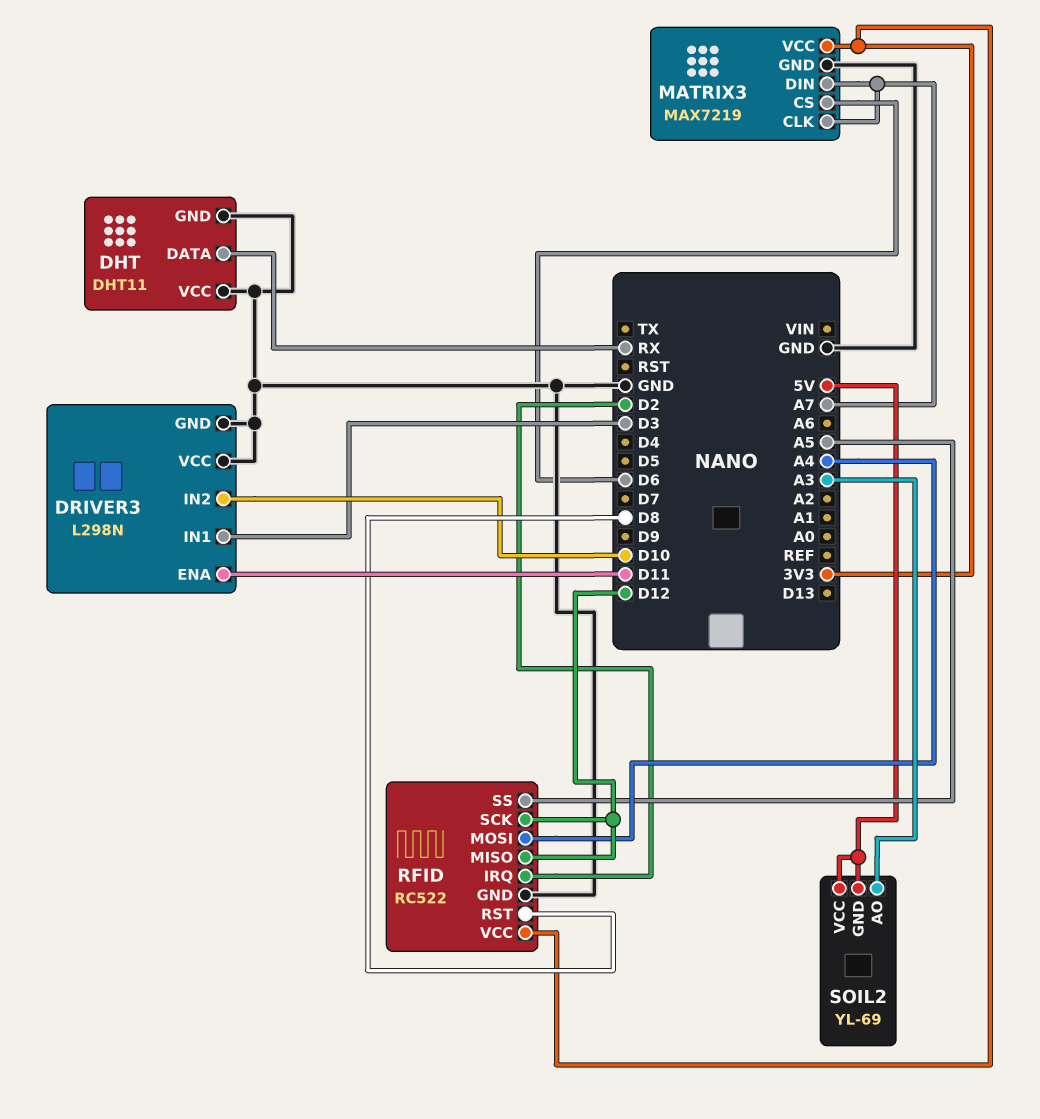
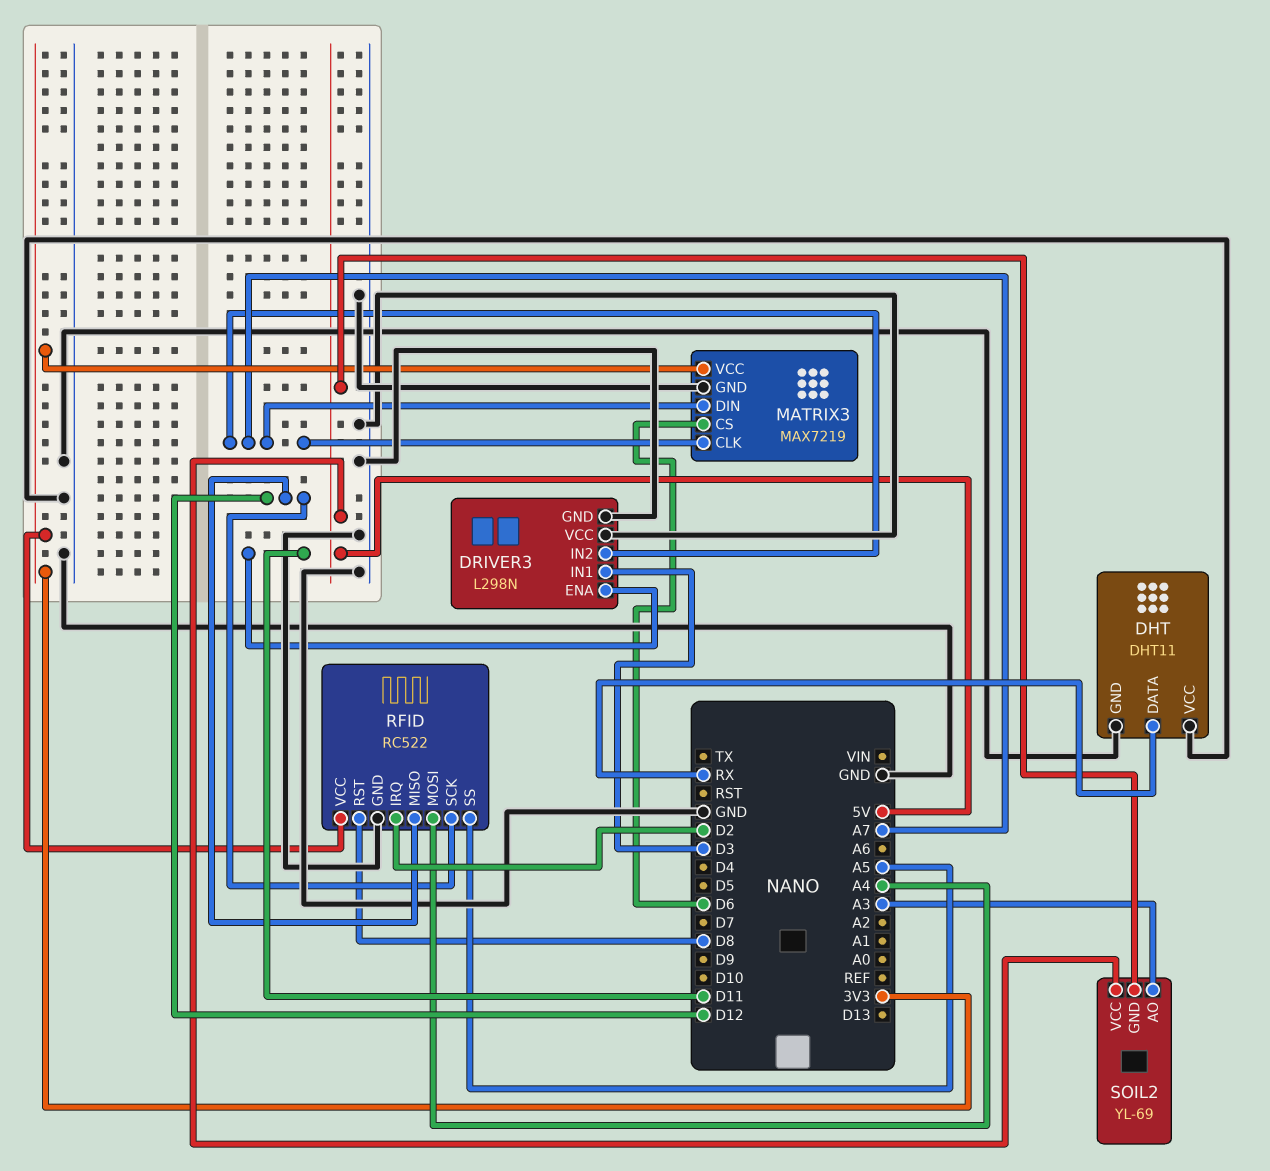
DRIVER3 pin IN2: D10 -> A7

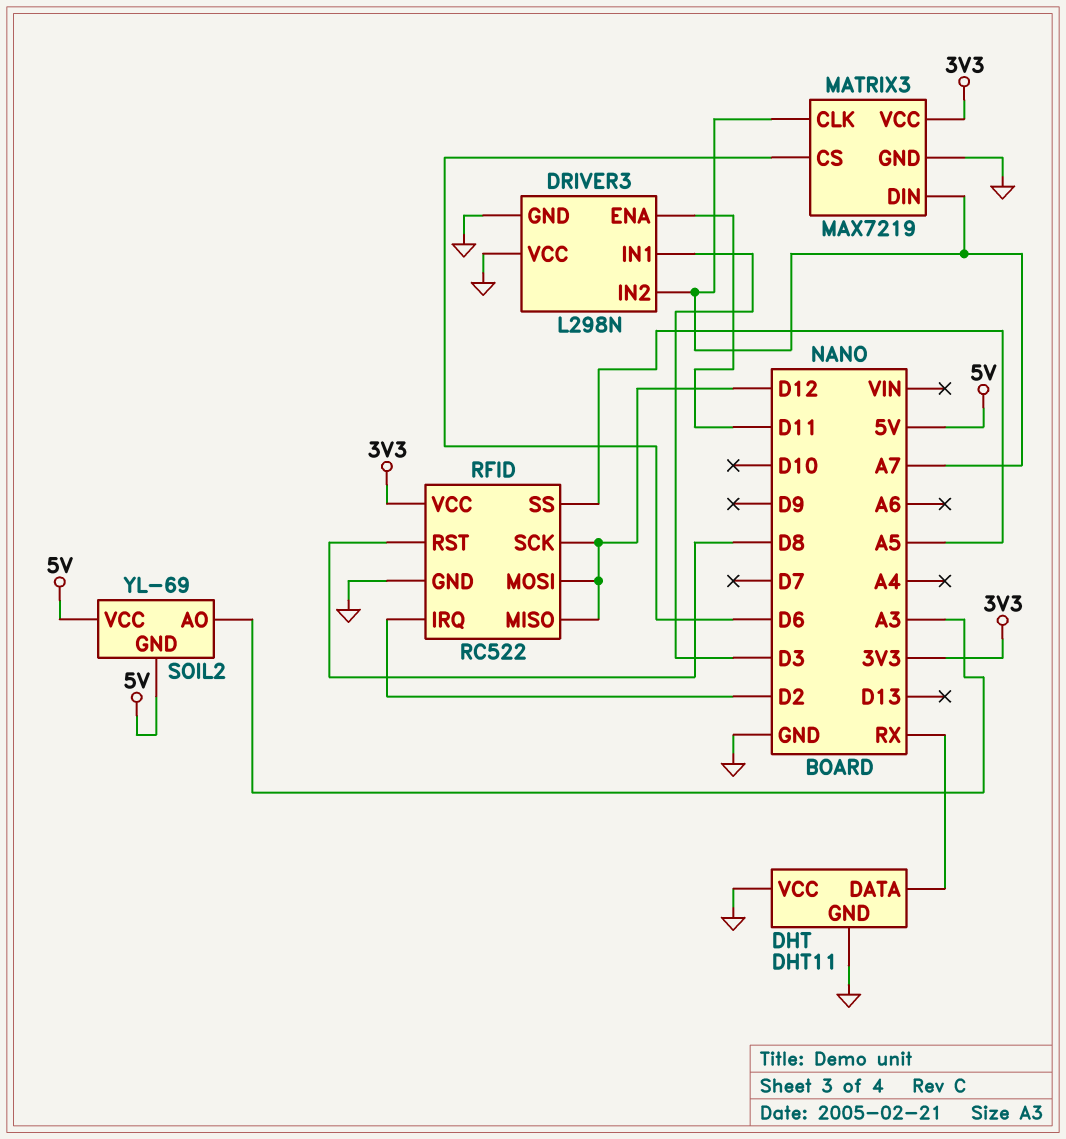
RFID pin MOSI: A4 -> D12

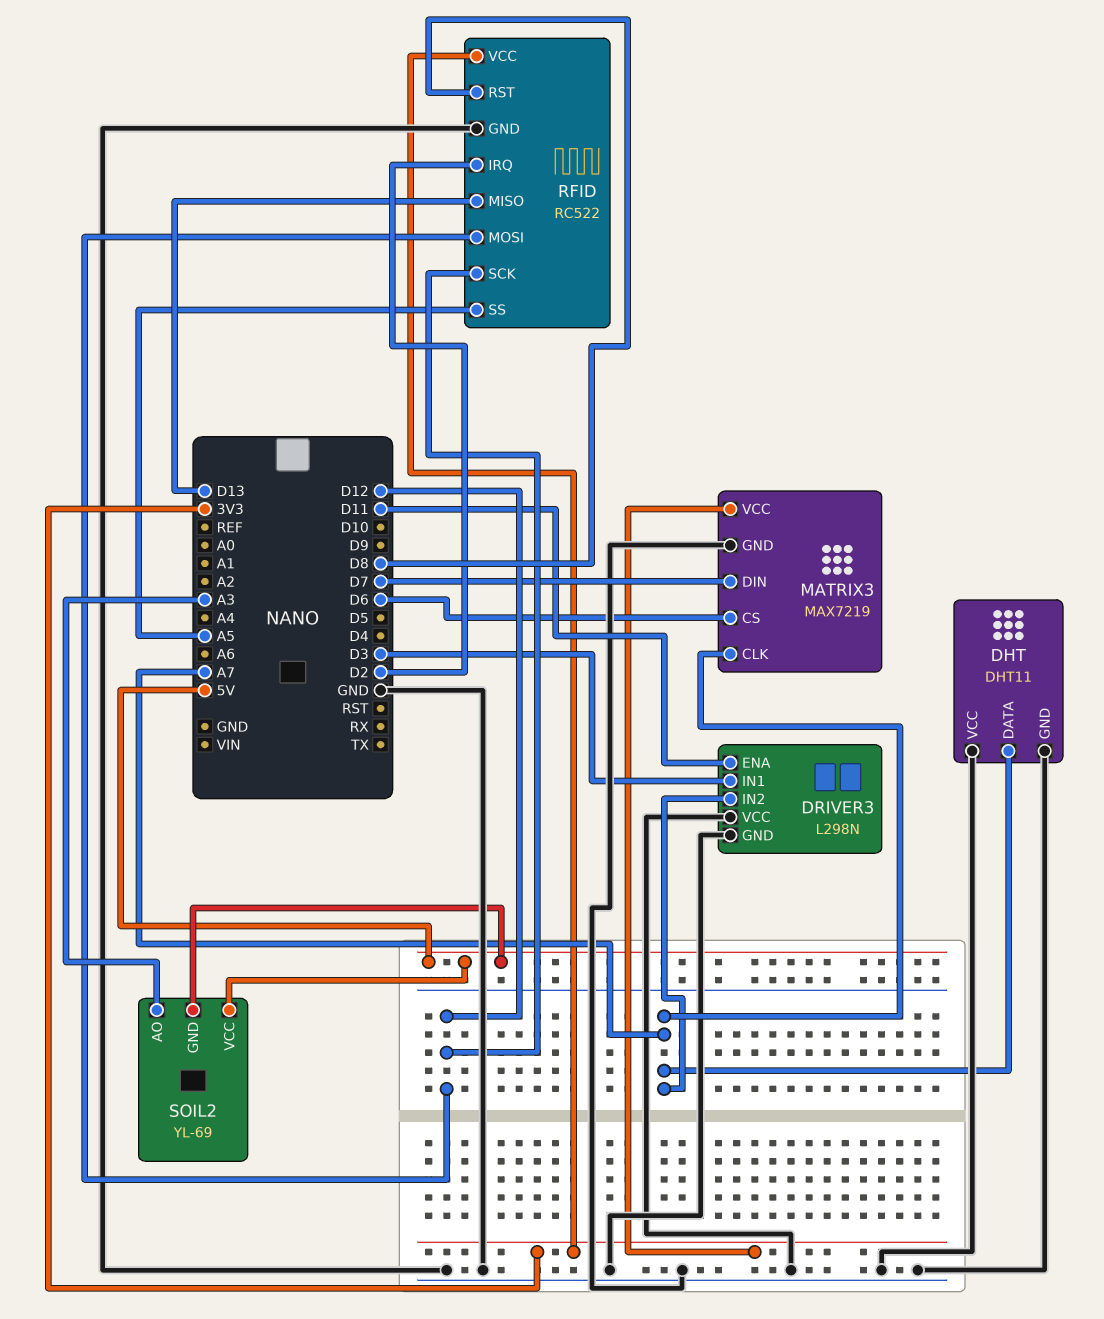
DHT pin DATA: RX -> A7
MATRIX3 pin DIN: A7 -> D7
RFID pin MISO: D12 -> D13

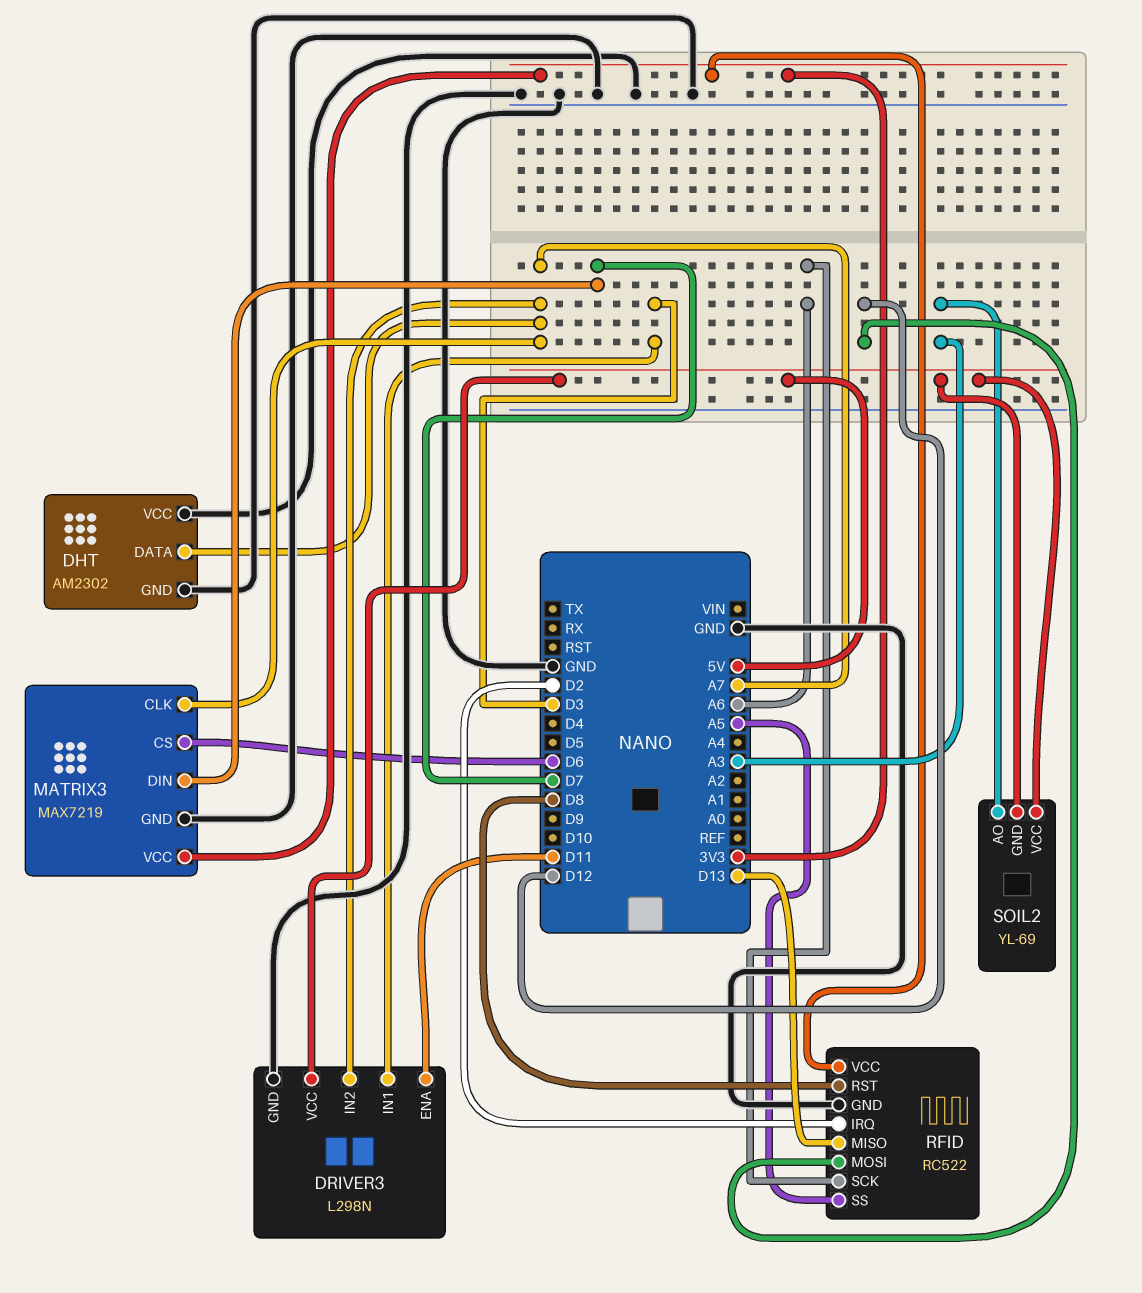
DHT: DHT11 -> AM2302
DRIVER3 pin VCC: GND -> 5V
RFID pin SCK: D12 -> A6

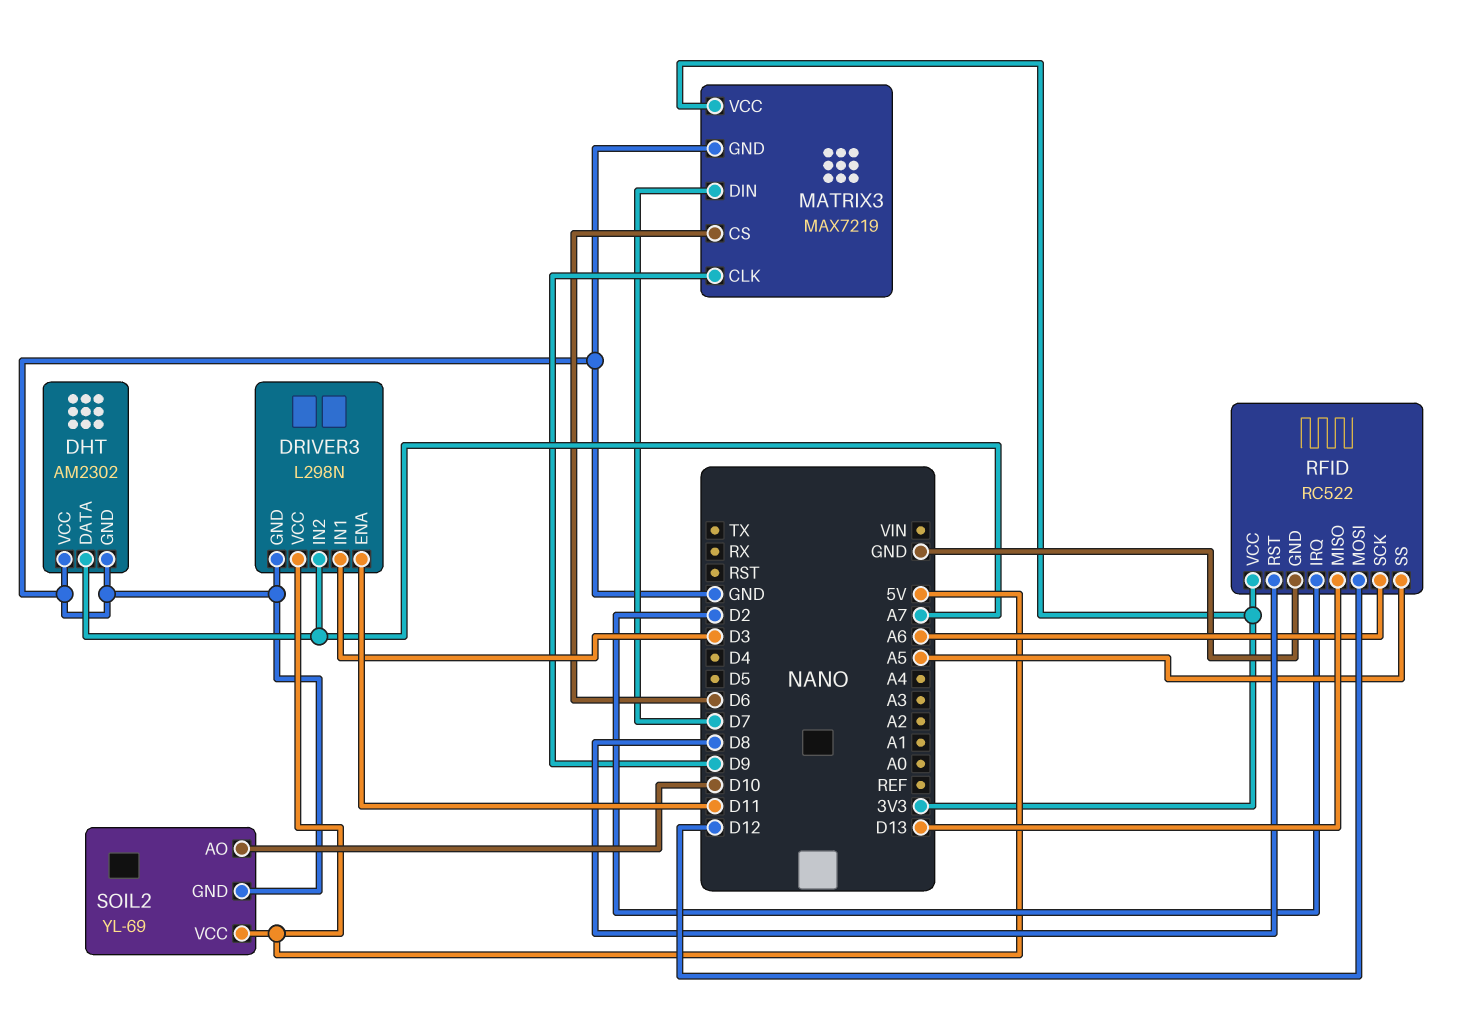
MATRIX3 pin CLK: A7 -> D9
SOIL2 pin AO: A3 -> D10
SOIL2 pin GND: 5V -> GND

